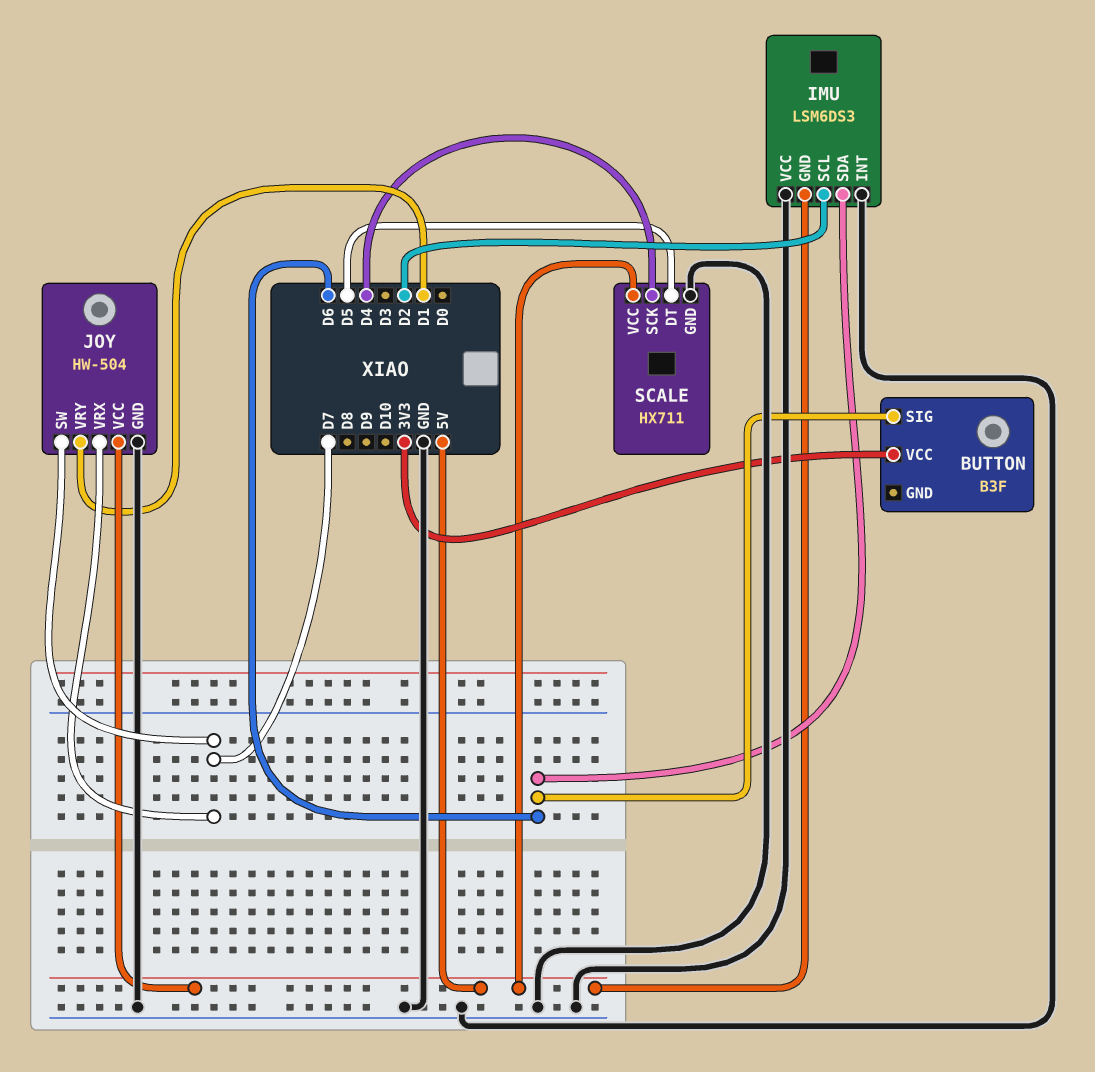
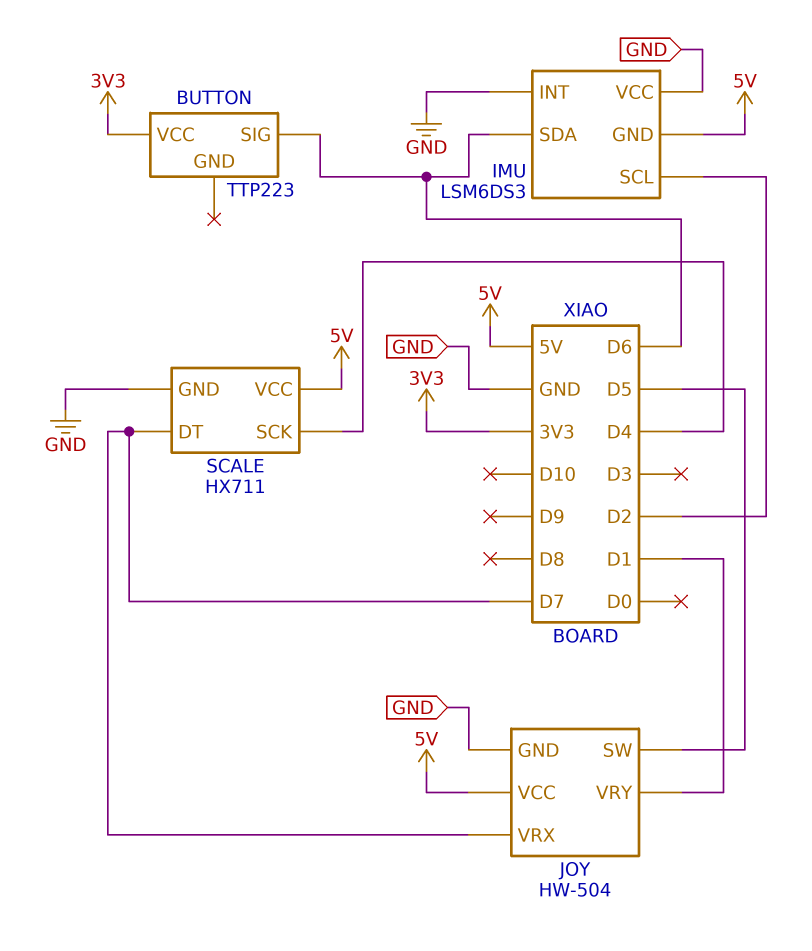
BUTTON: B3F -> TTP223
JOY pin SW: D7 -> D5
SCALE pin DT: D5 -> D7

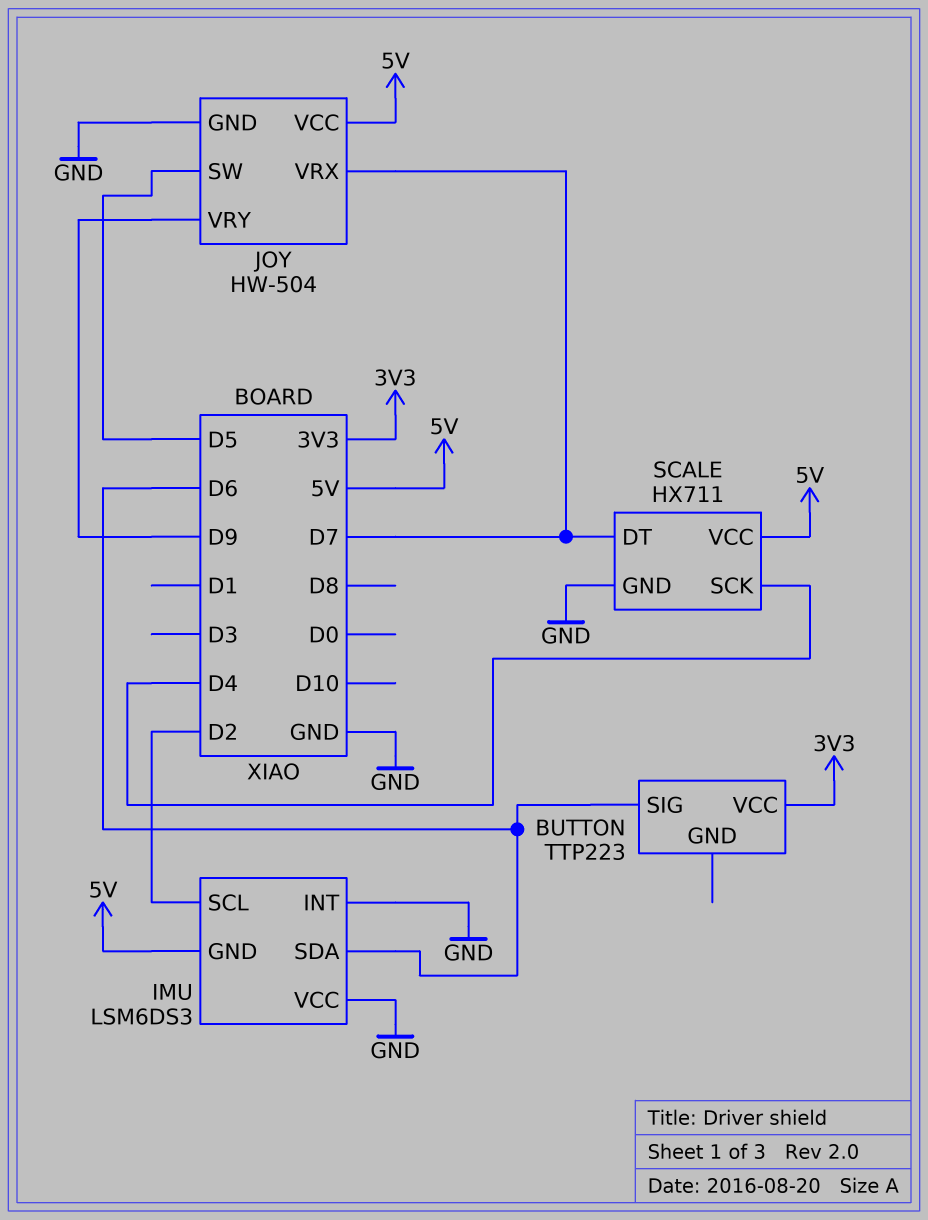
JOY pin VRY: D1 -> D9

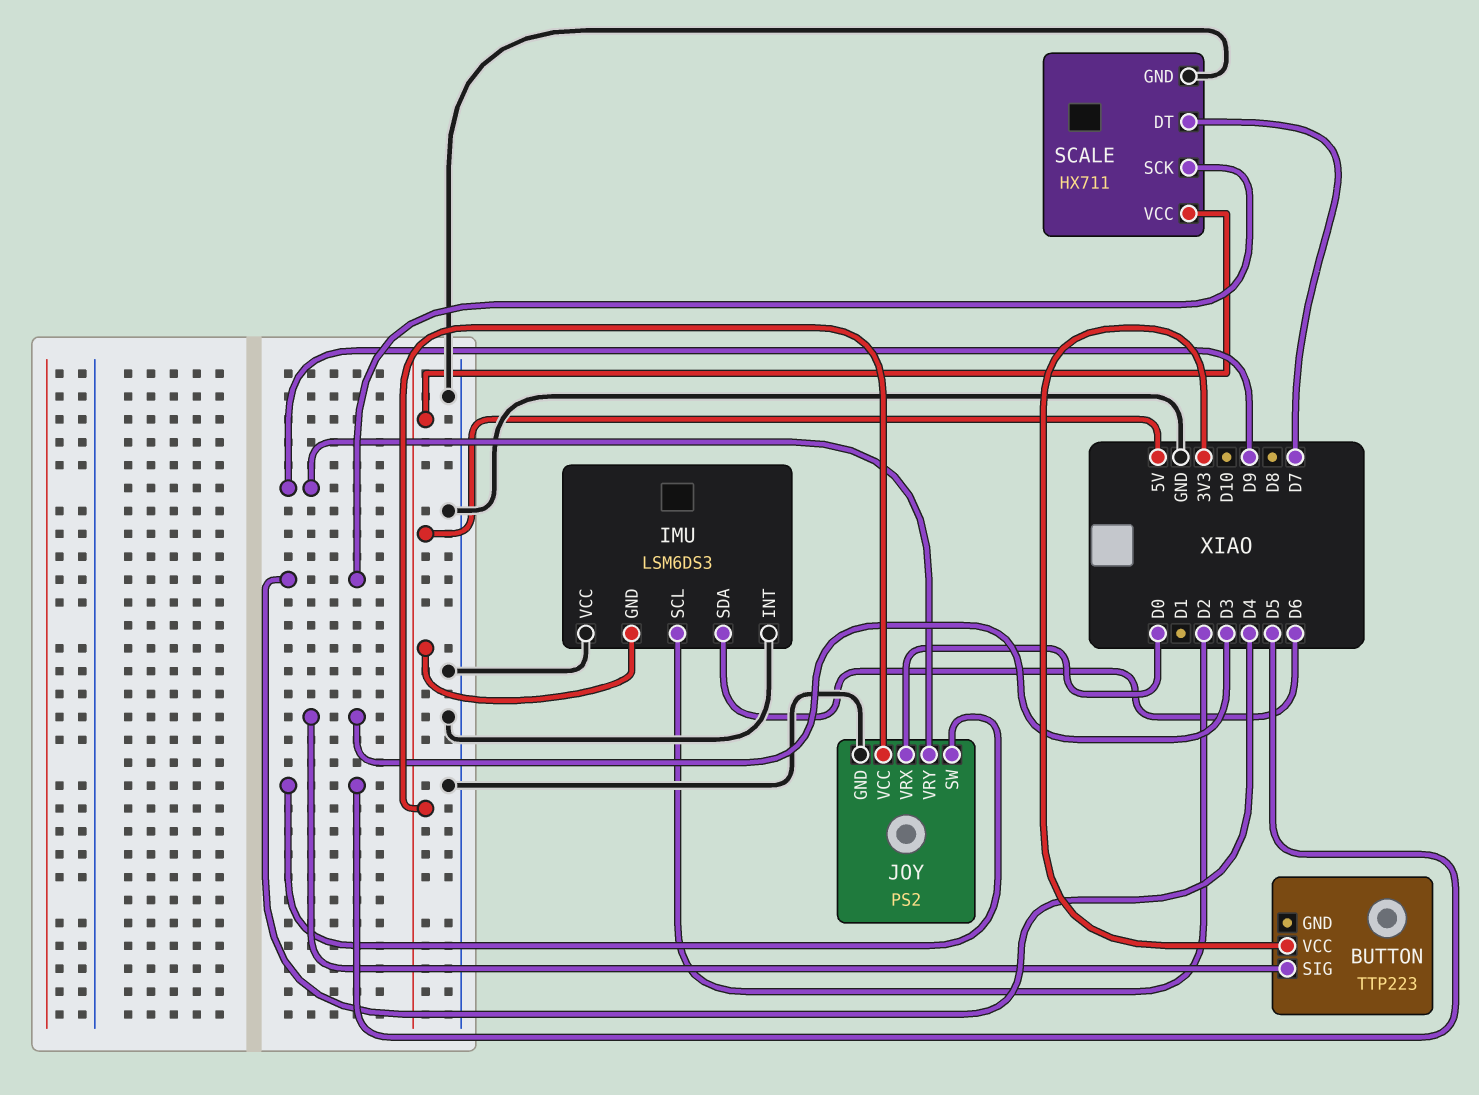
BUTTON pin SIG: D6 -> D3
JOY: HW-504 -> PS2
JOY pin VRX: D7 -> D0

